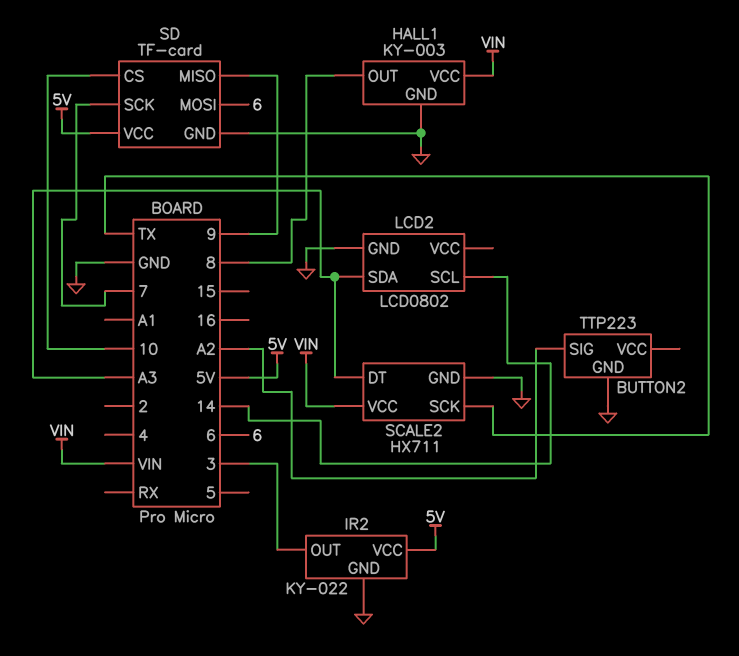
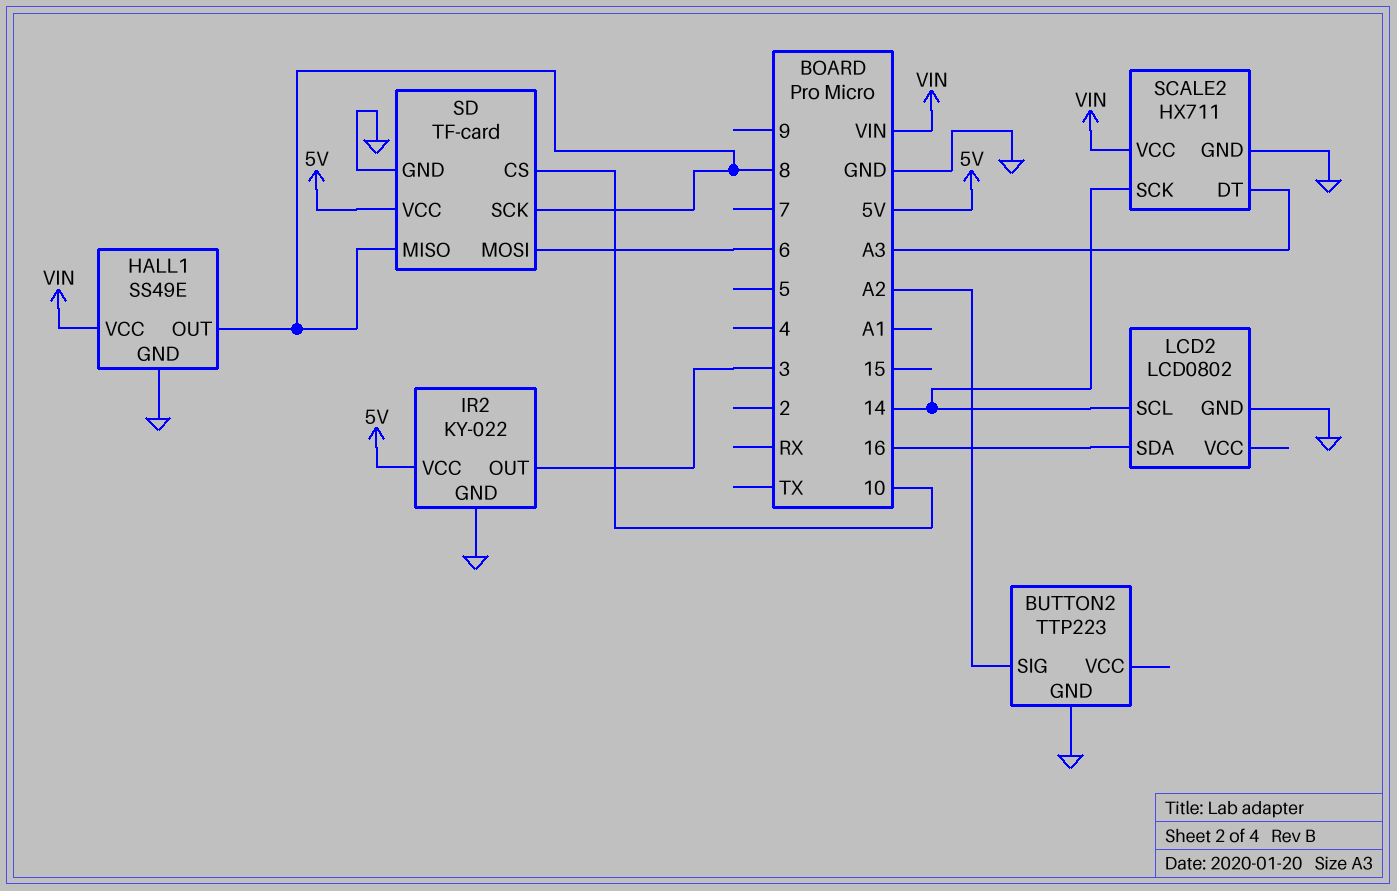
HALL1: KY-003 -> SS49E
LCD2 pin SDA: A3 -> 16
SCALE2 pin SCK: TX -> 14
SD pin MISO: 9 -> 8
SD pin SCK: 7 -> 8

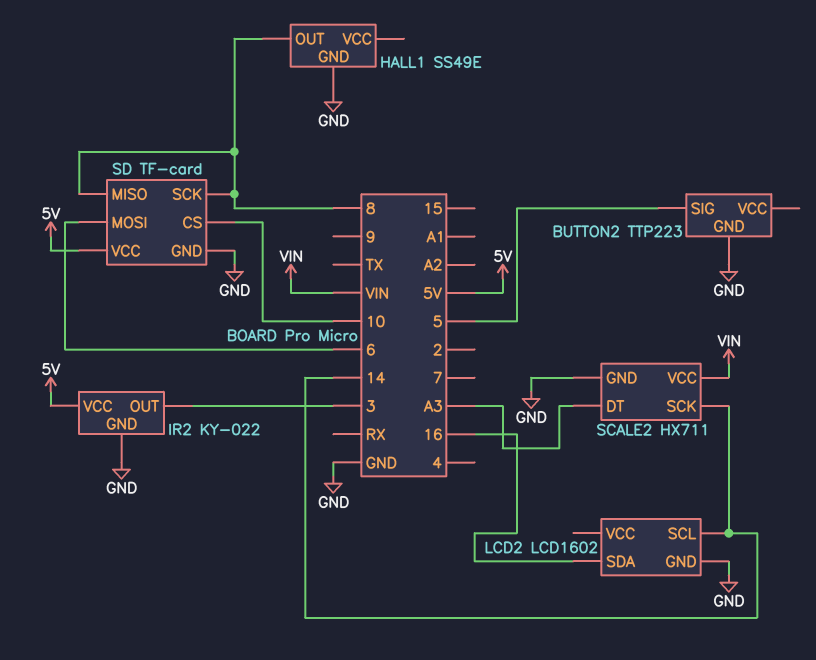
BUTTON2 pin SIG: A2 -> 5
HALL1 pin VCC: VIN -> none
LCD2: LCD0802 -> LCD1602

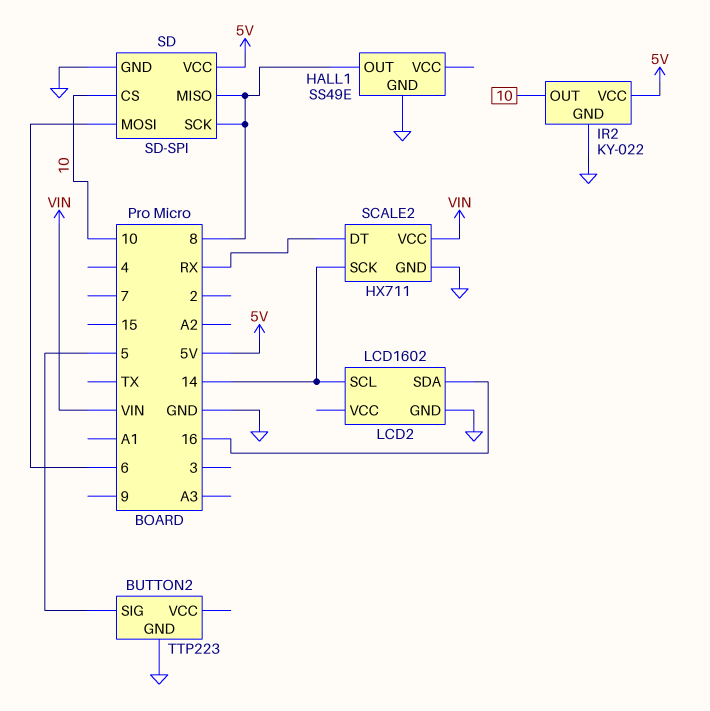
IR2 pin OUT: 3 -> 10
SCALE2 pin DT: A3 -> RX
SD: TF-card -> SD-SPI

